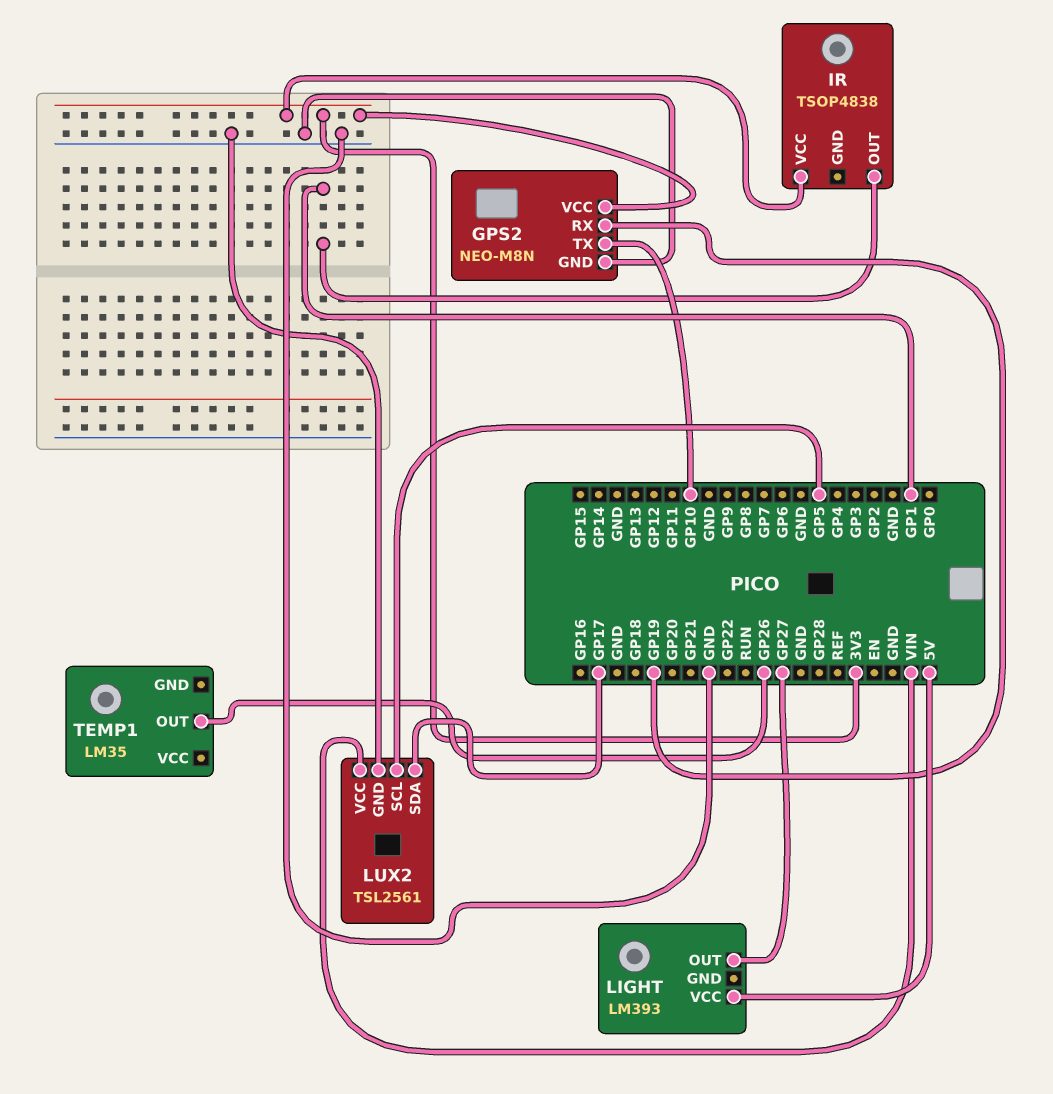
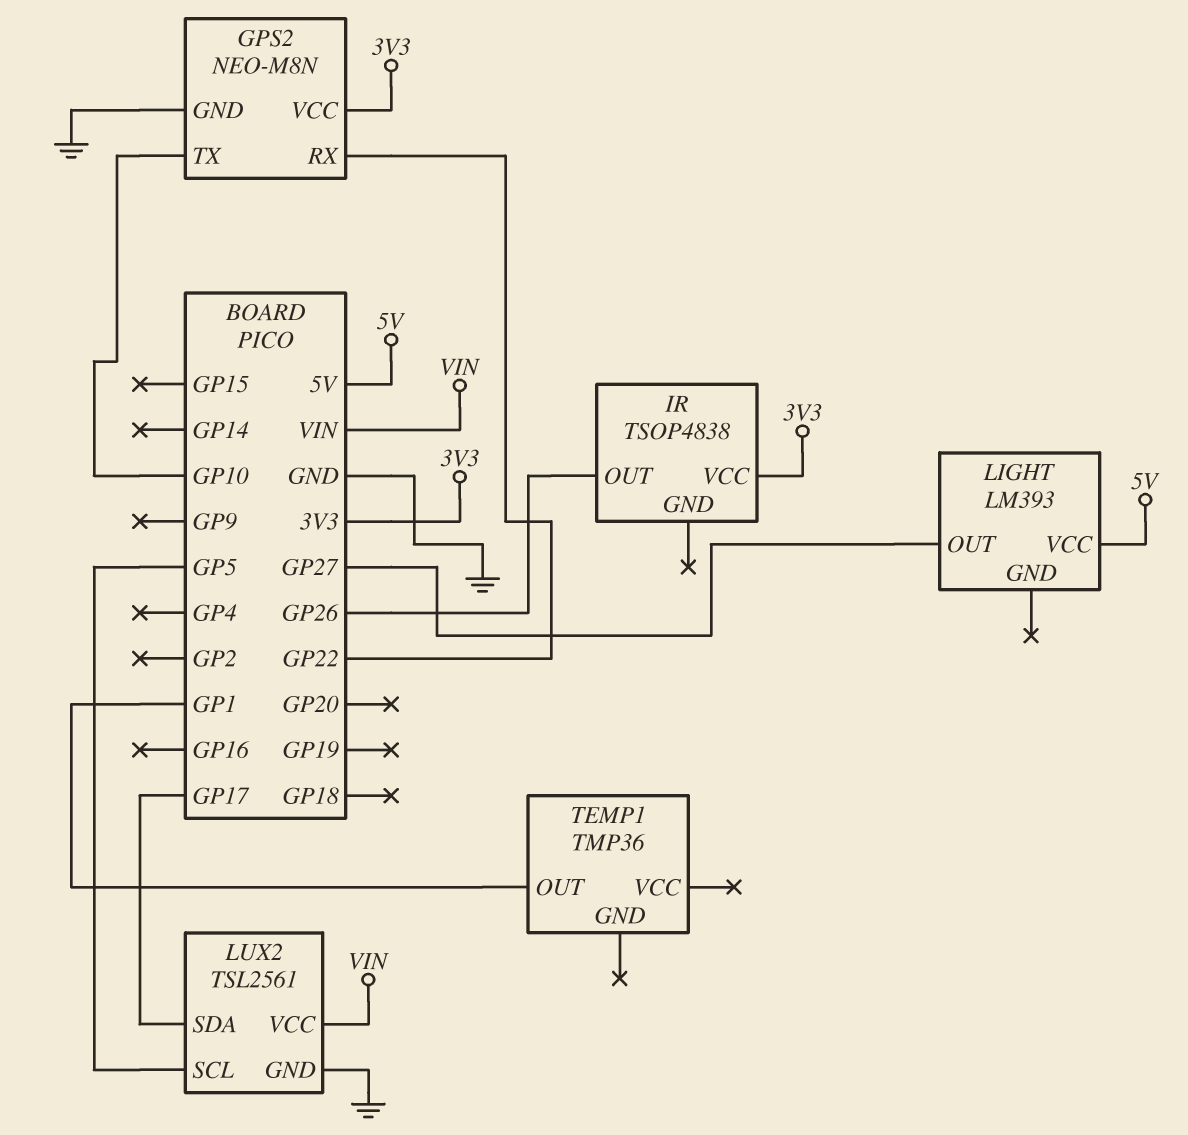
GPS2 pin RX: GP19 -> GP22
IR pin OUT: GP1 -> GP26
TEMP1: LM35 -> TMP36
TEMP1 pin OUT: GP26 -> GP1

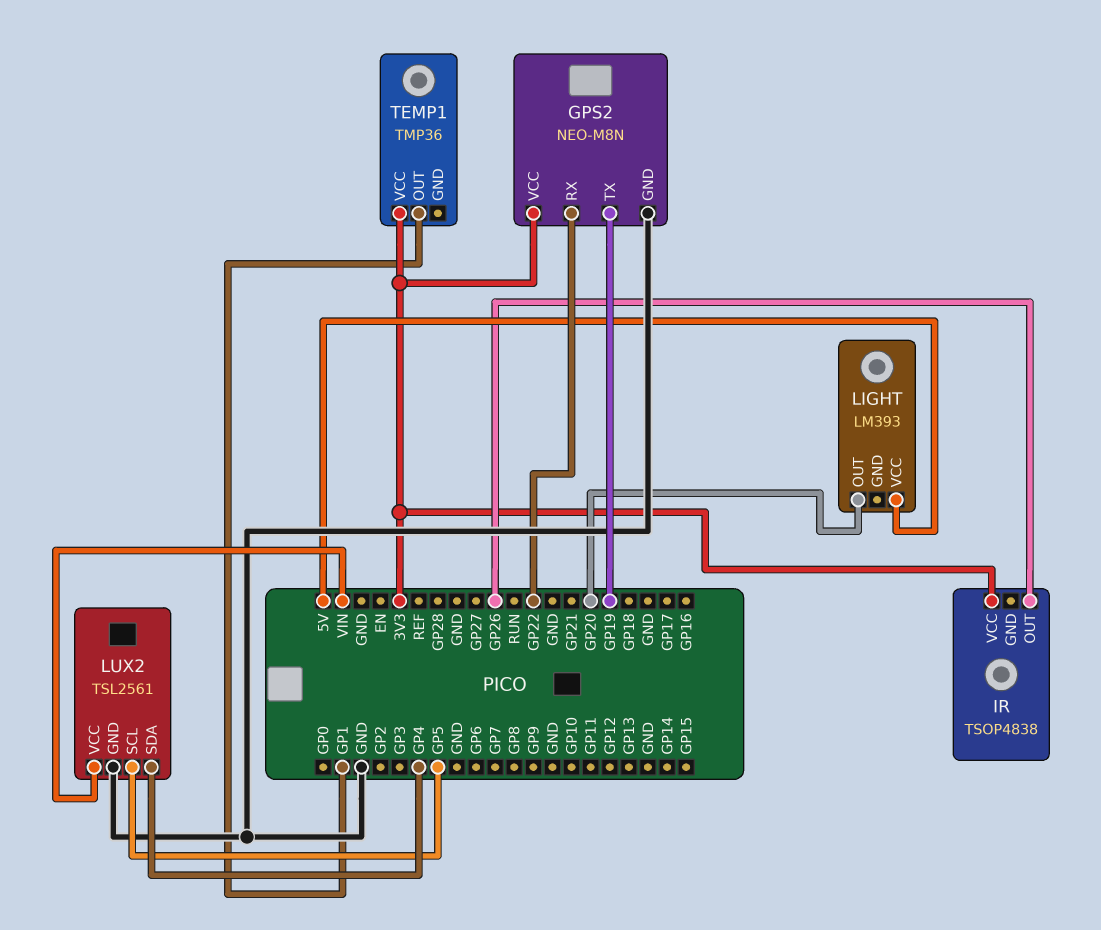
GPS2 pin TX: GP10 -> GP19
LIGHT pin OUT: GP27 -> GP20
LUX2 pin SDA: GP17 -> GP4
TEMP1 pin VCC: none -> 3V3

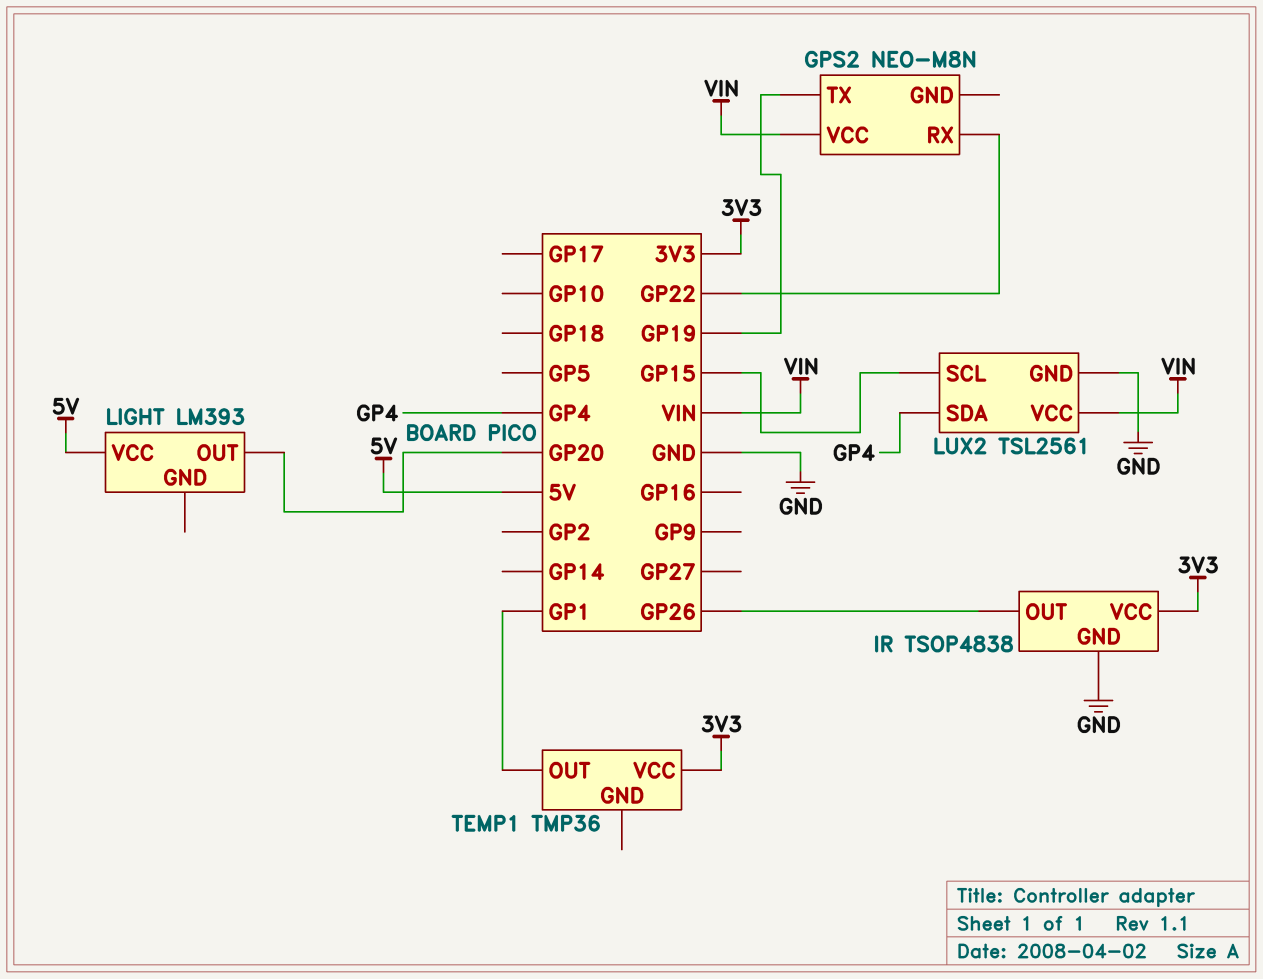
GPS2 pin GND: GND -> none
GPS2 pin VCC: 3V3 -> VIN
IR pin GND: none -> GND
LUX2 pin SCL: GP5 -> GP15

